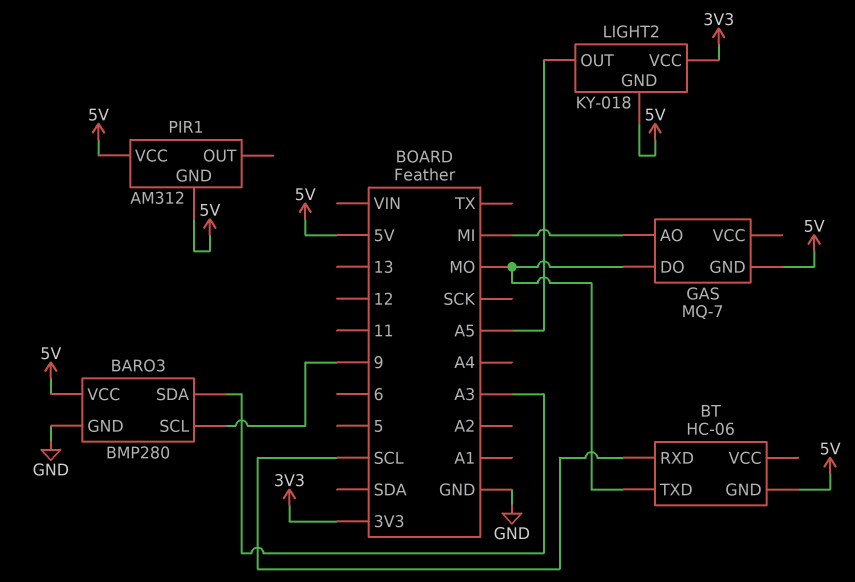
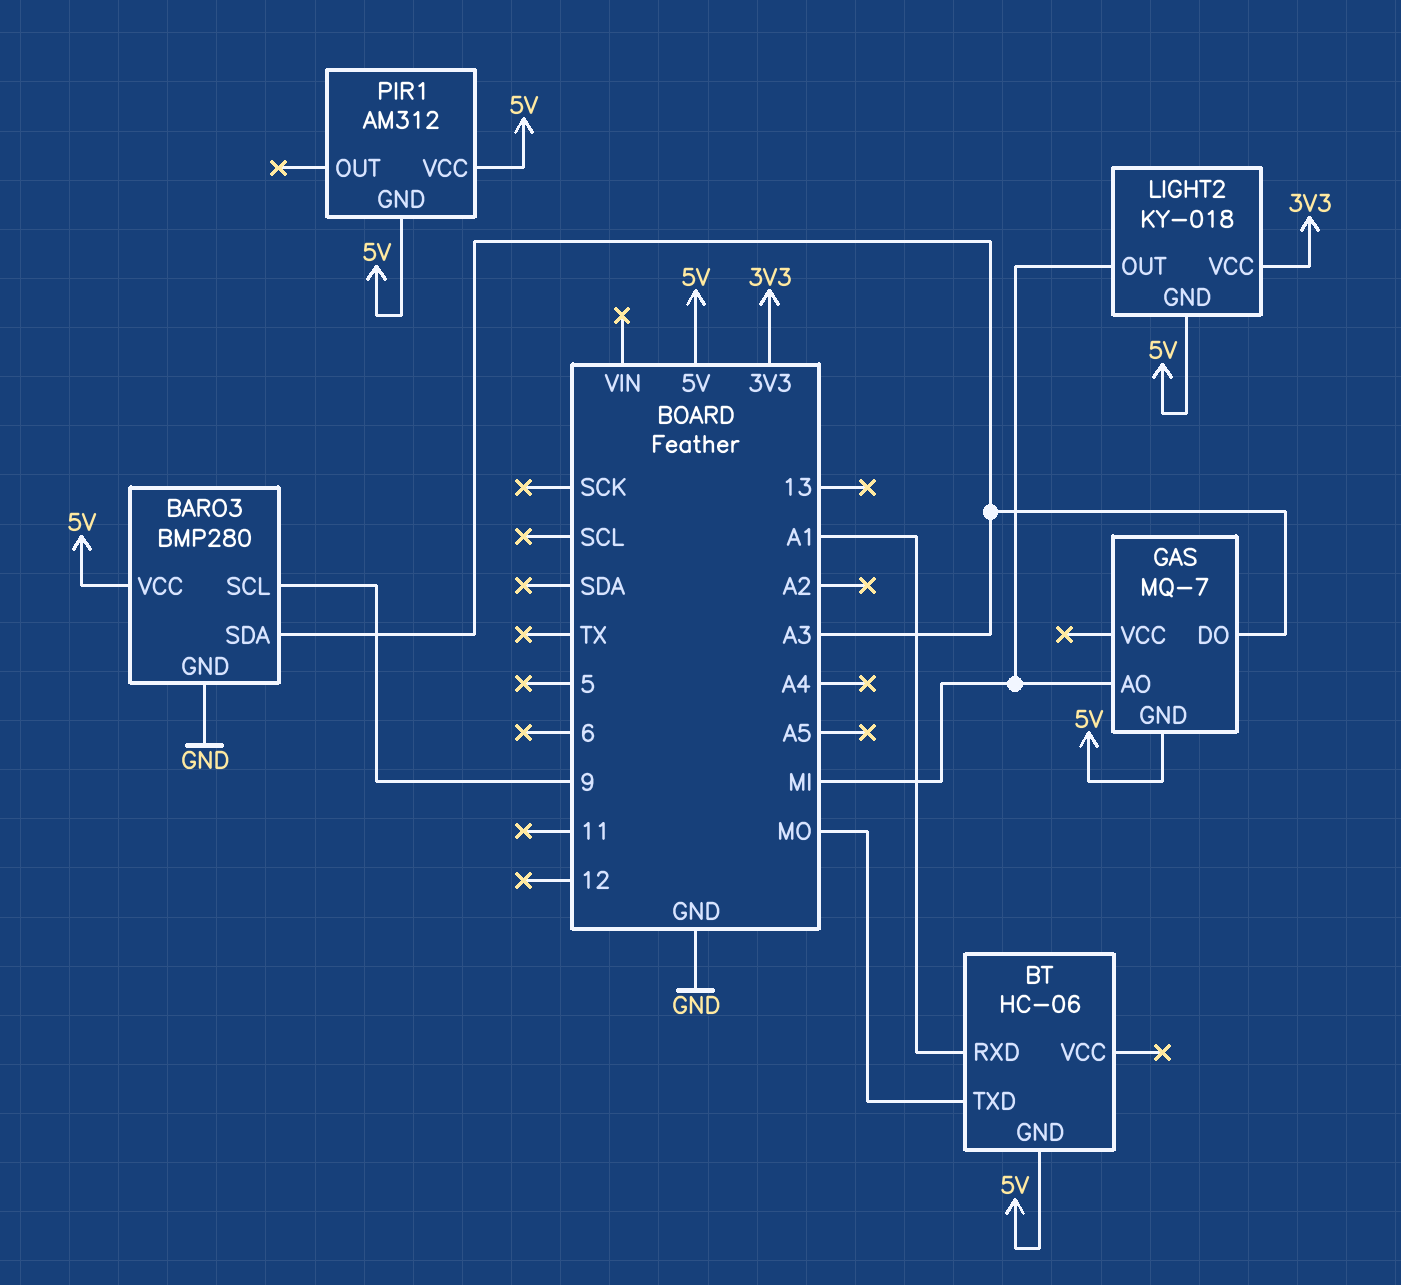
BT pin RXD: SCL -> A1
GAS pin DO: MO -> A3
LIGHT2 pin OUT: A5 -> MI

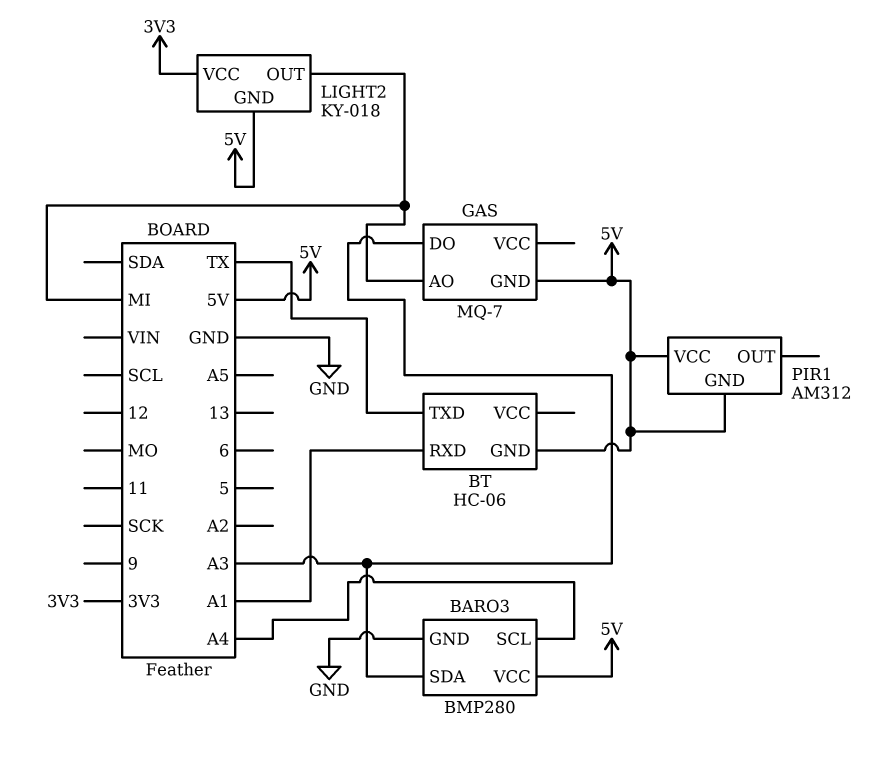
BARO3 pin SCL: 9 -> A4
BT pin TXD: MO -> TX

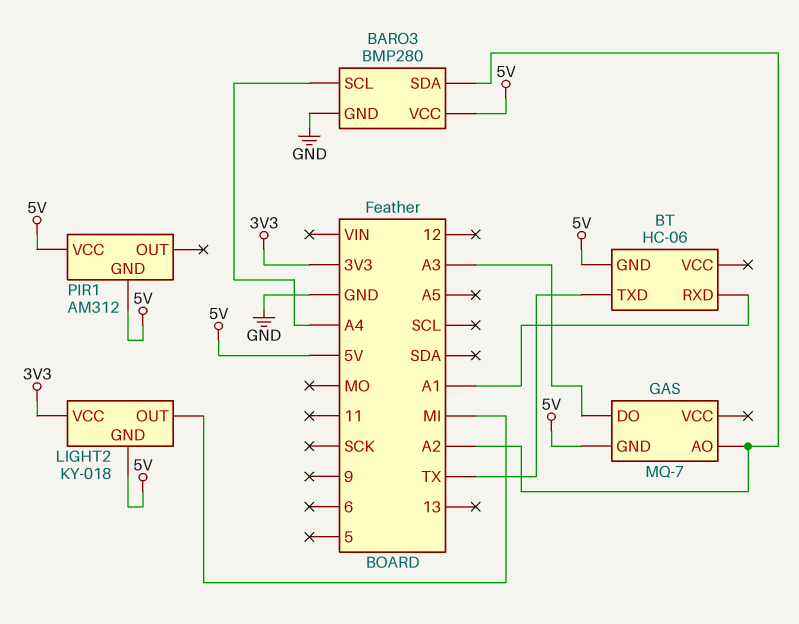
BARO3 pin SDA: A3 -> A2
GAS pin AO: MI -> A2

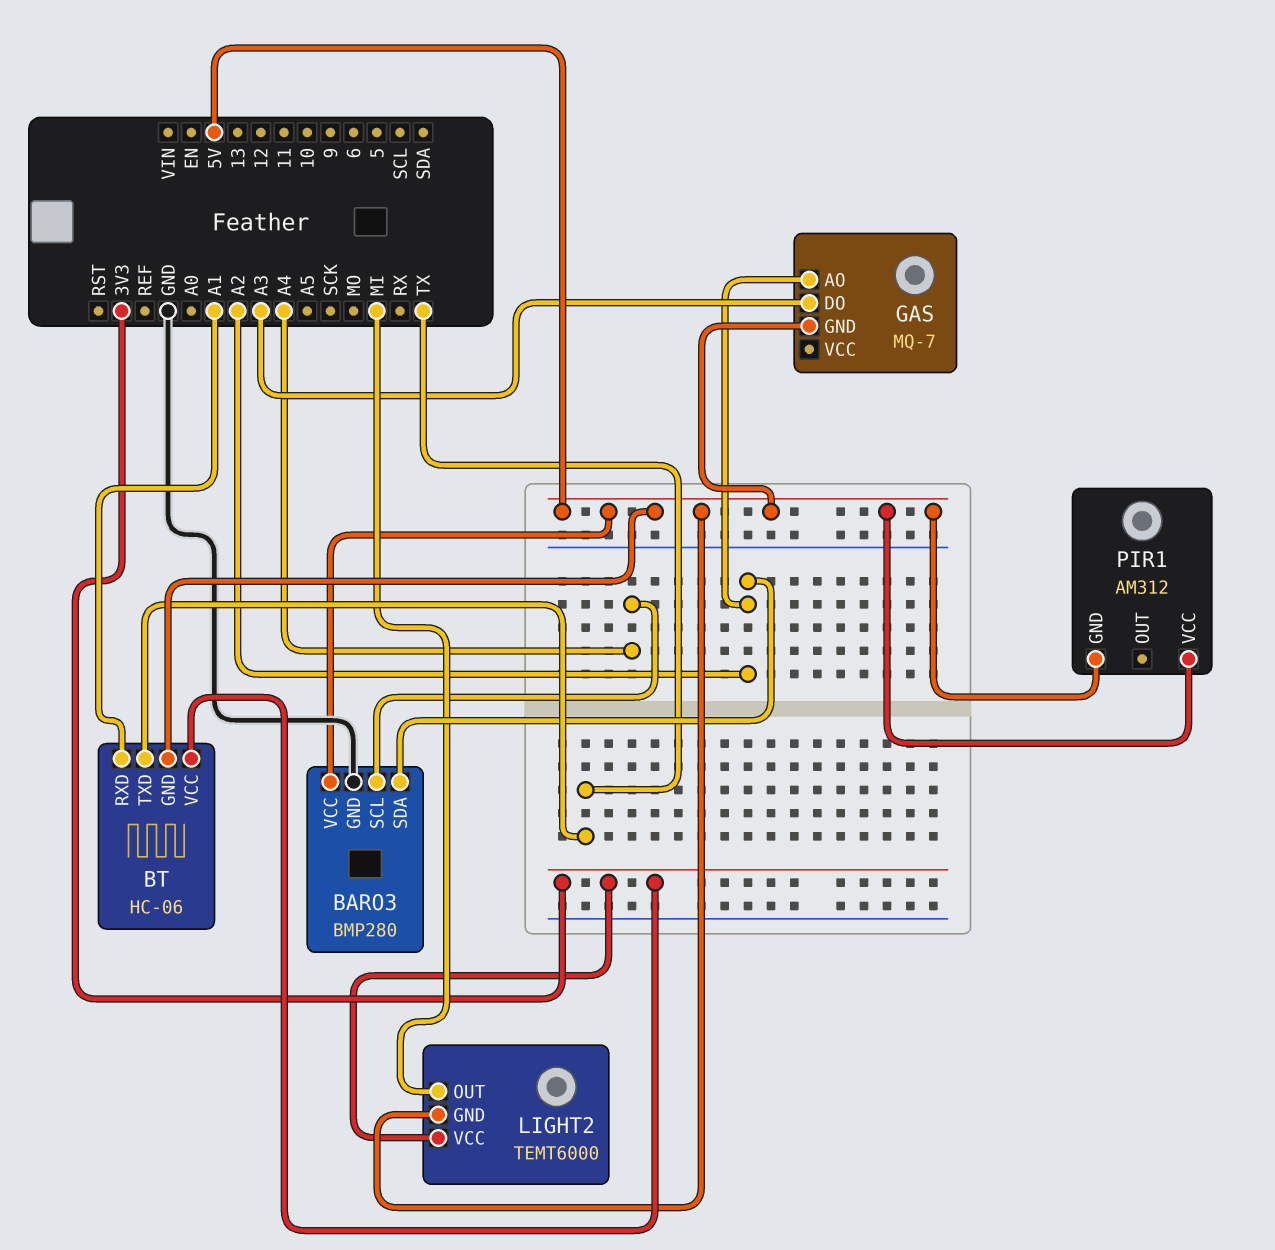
BT pin VCC: none -> 3V3
LIGHT2: KY-018 -> TEMT6000

